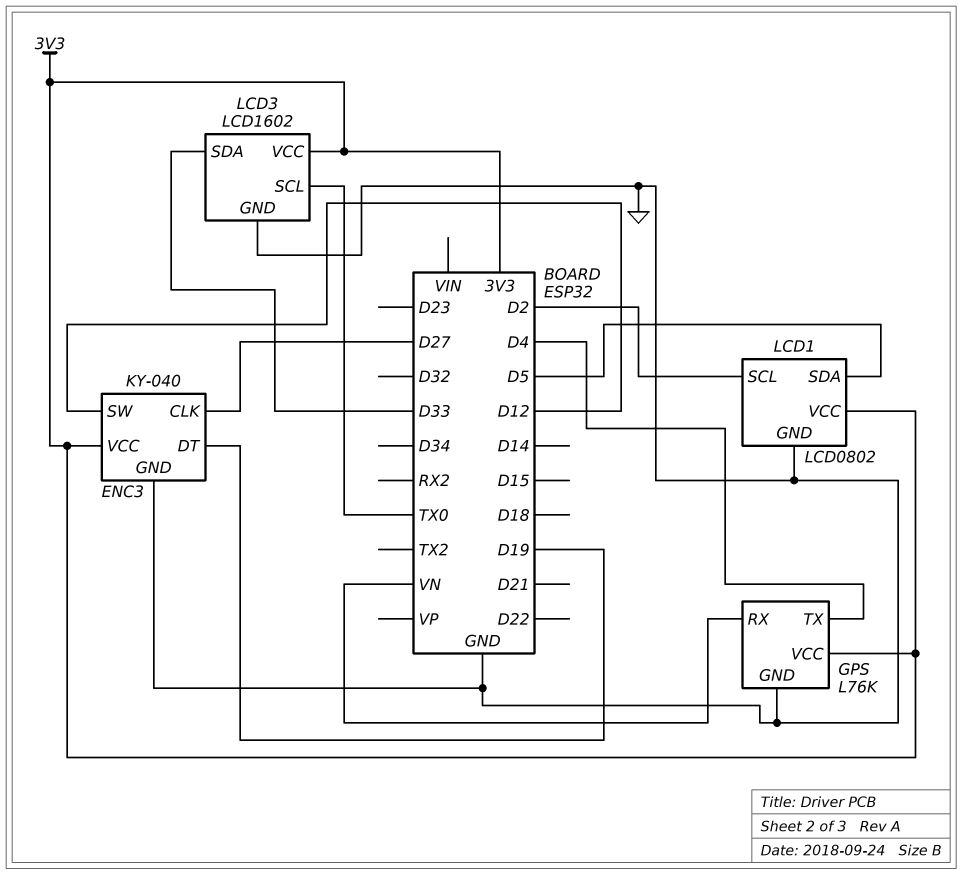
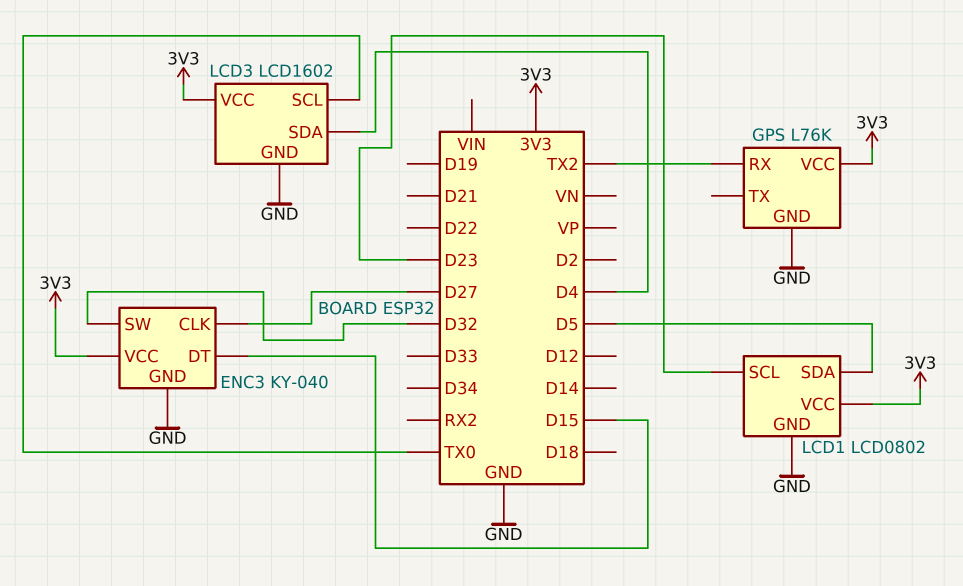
ENC3 pin DT: D19 -> D15
ENC3 pin SW: D12 -> D32
GPS pin RX: VN -> TX2
GPS pin TX: D4 -> none
LCD1 pin SCL: D2 -> D23
LCD3 pin SDA: D33 -> D4

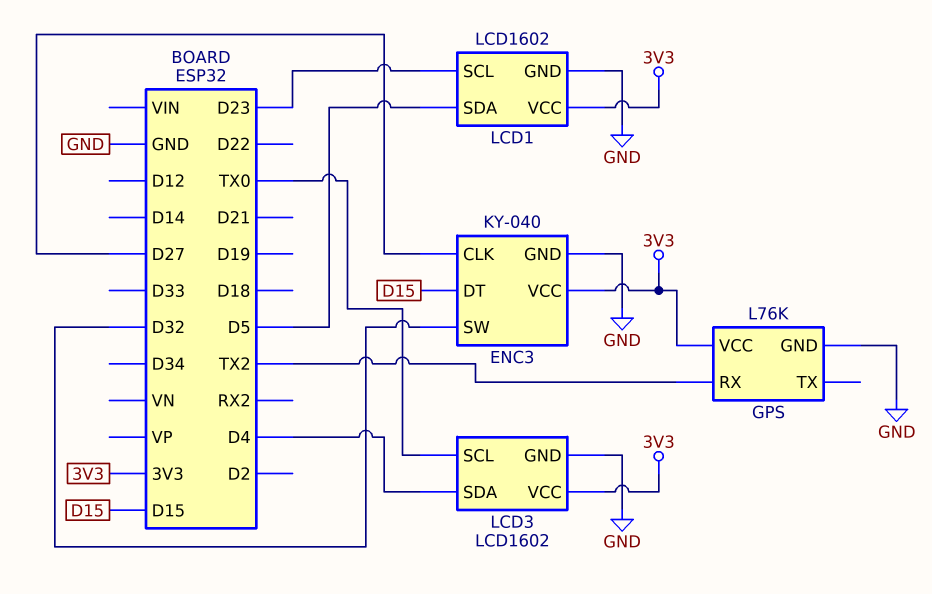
LCD1: LCD0802 -> LCD1602

